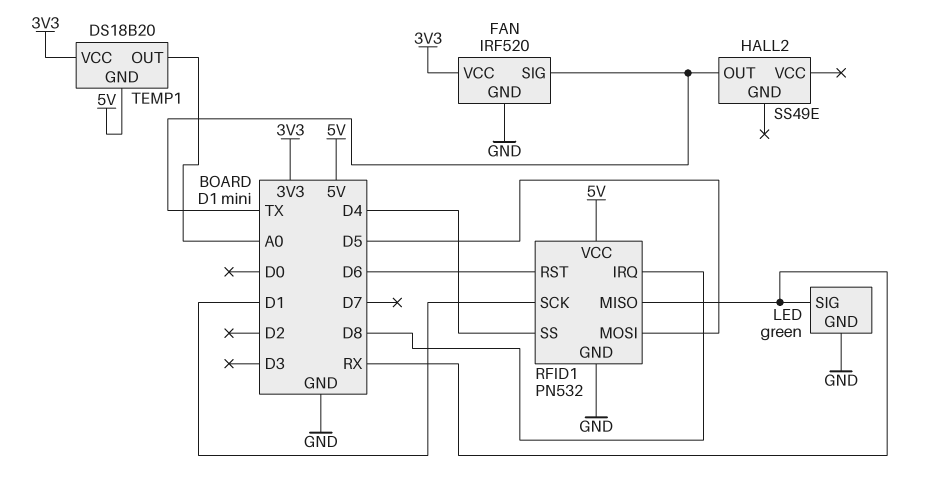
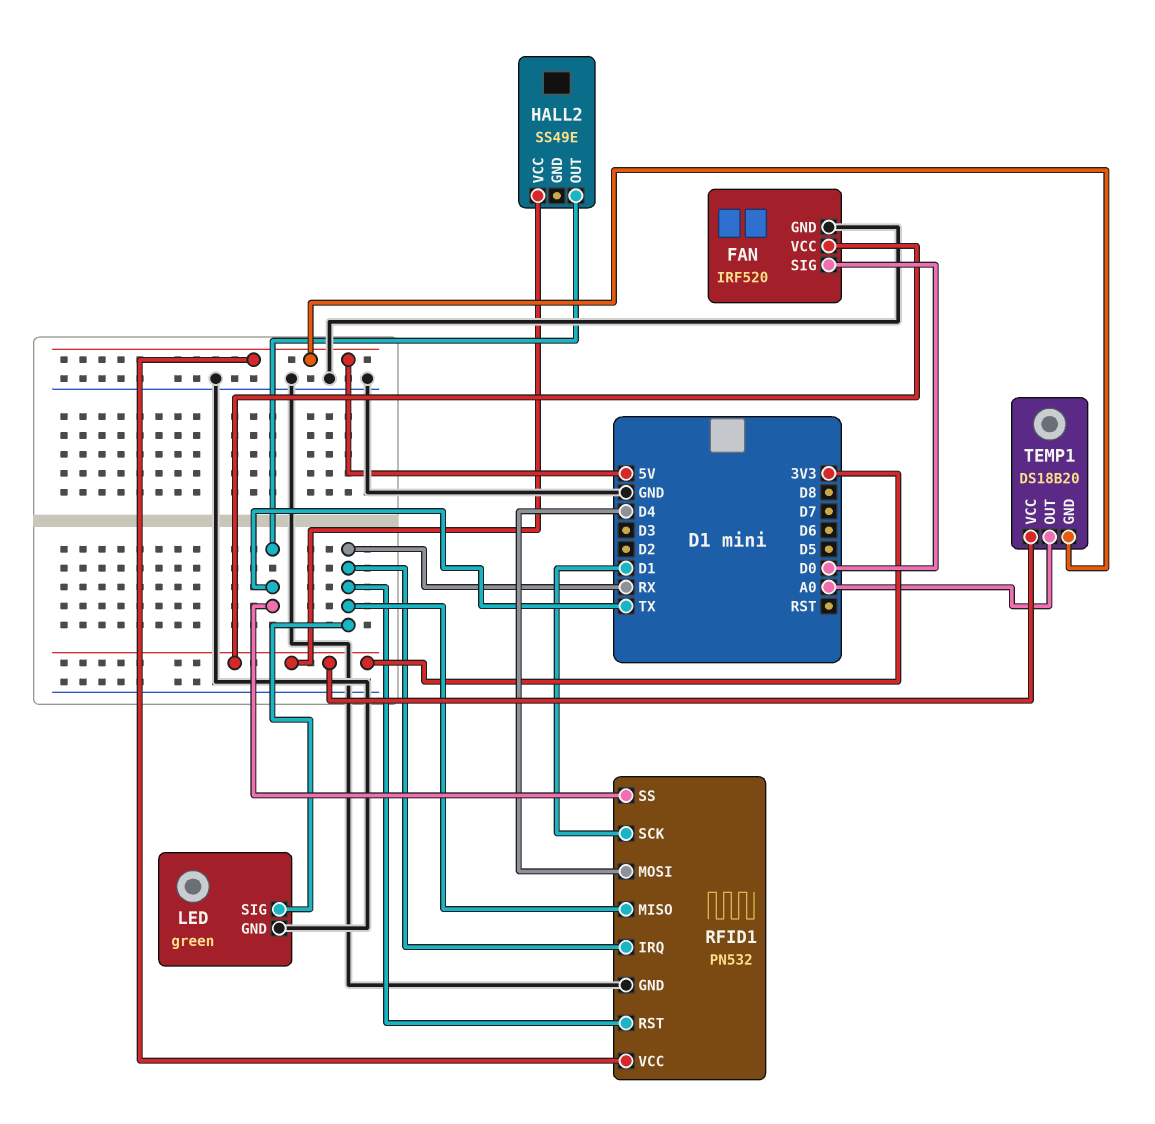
FAN pin SIG: TX -> D0
HALL2 pin VCC: none -> 3V3
RFID1 pin IRQ: D8 -> RX
RFID1 pin MOSI: D5 -> D4
RFID1 pin RST: D6 -> RX
RFID1 pin SS: D4 -> TX

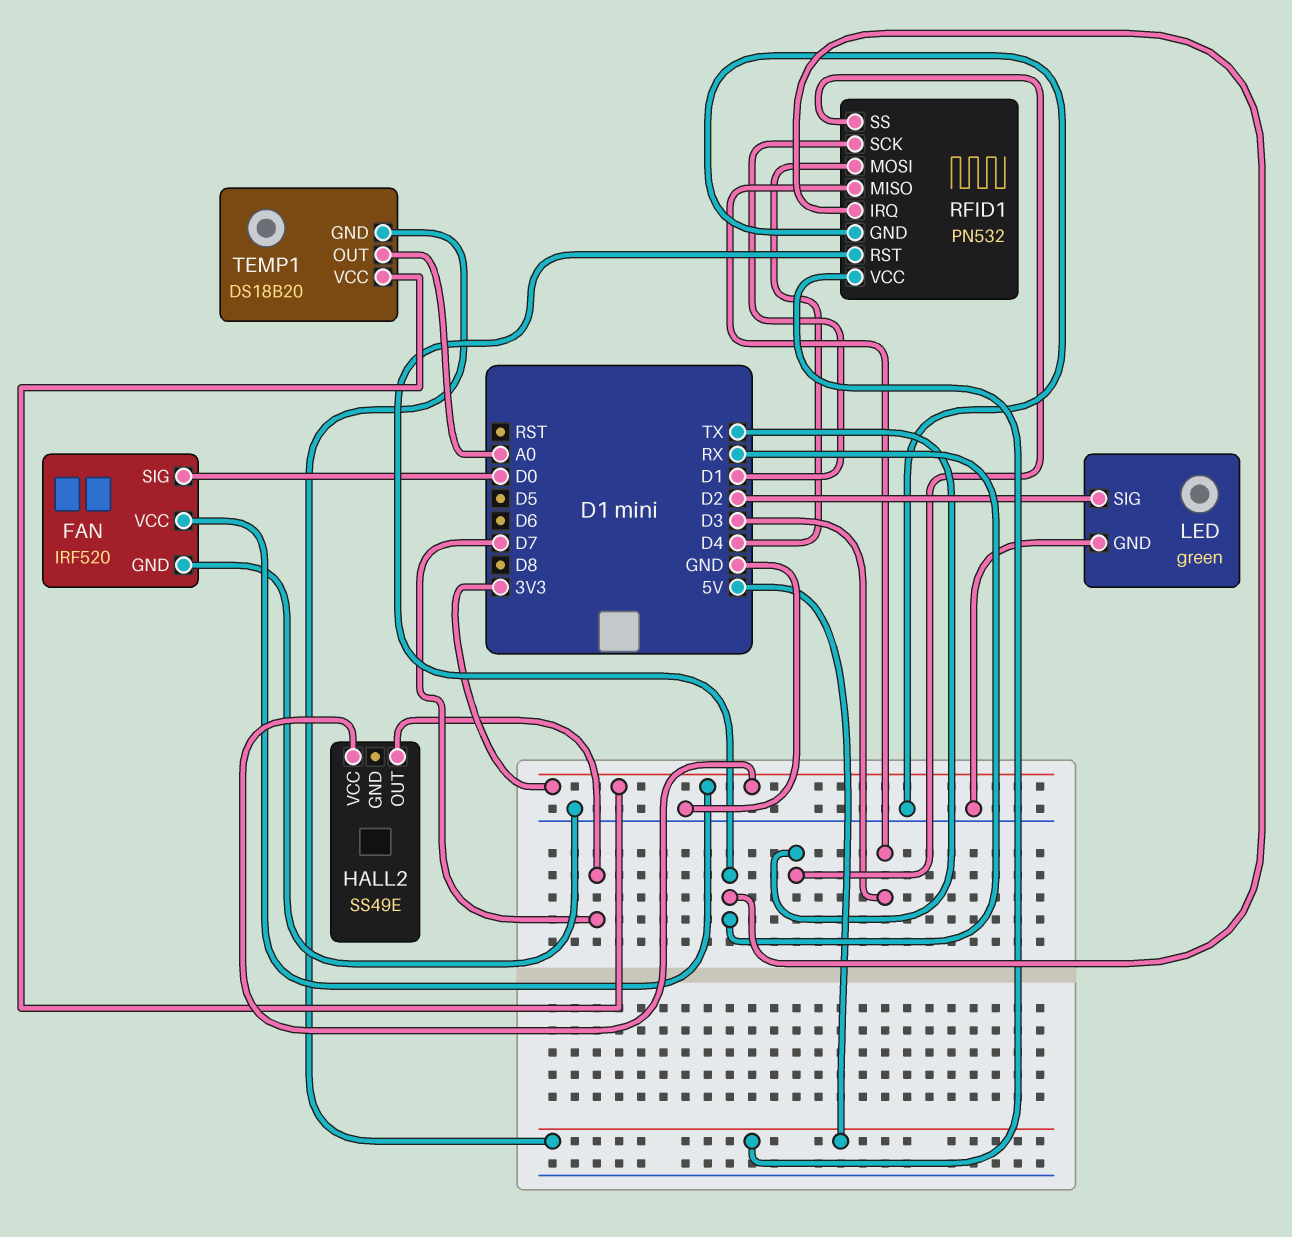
HALL2 pin OUT: TX -> D7
LED pin SIG: RX -> D2
RFID1 pin MISO: RX -> D3

